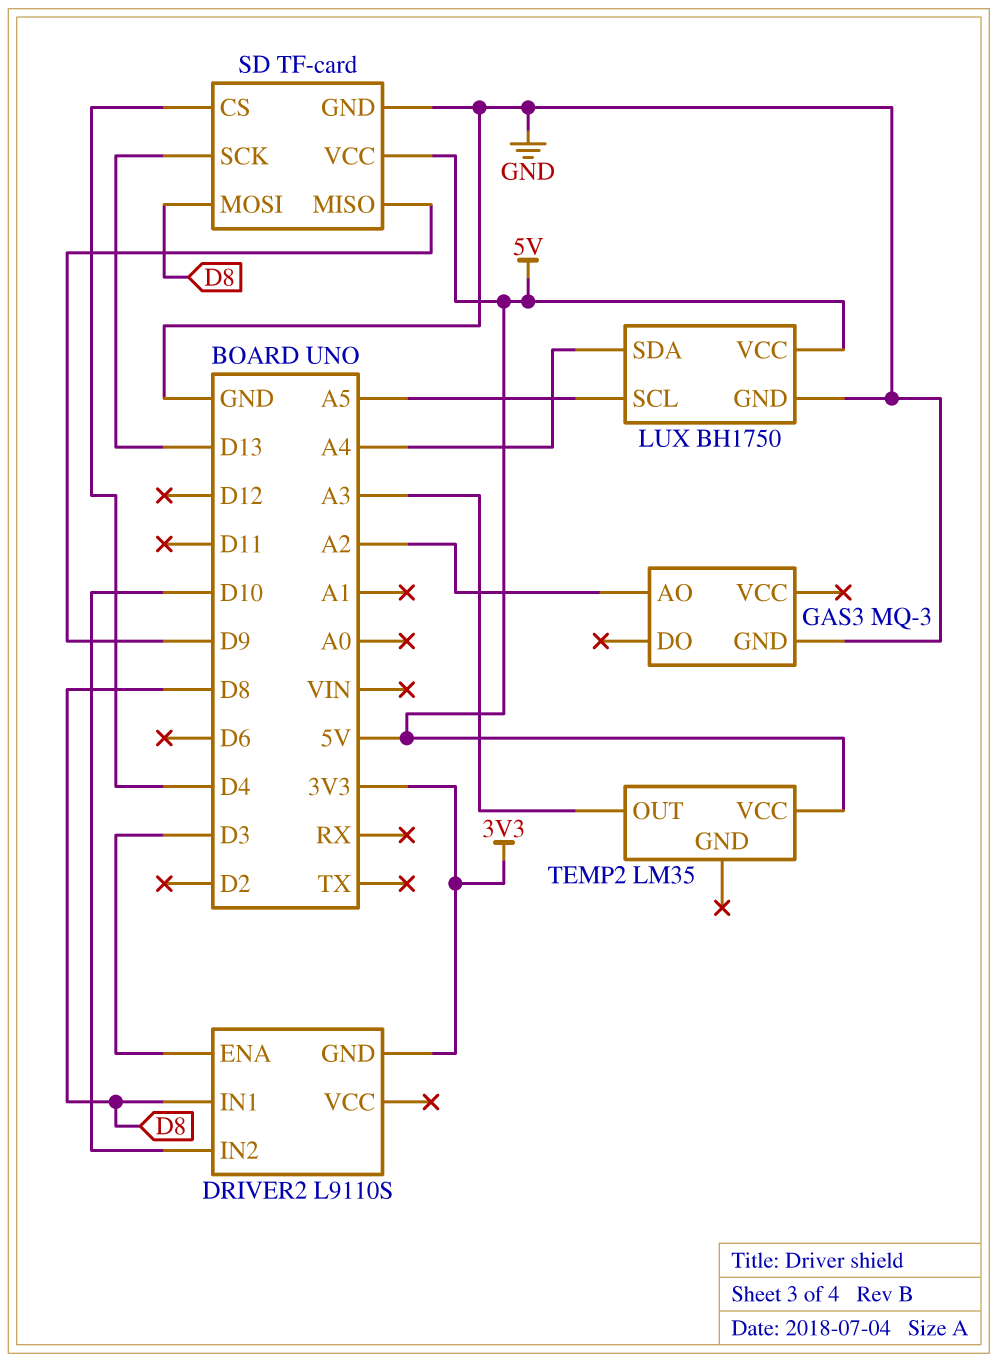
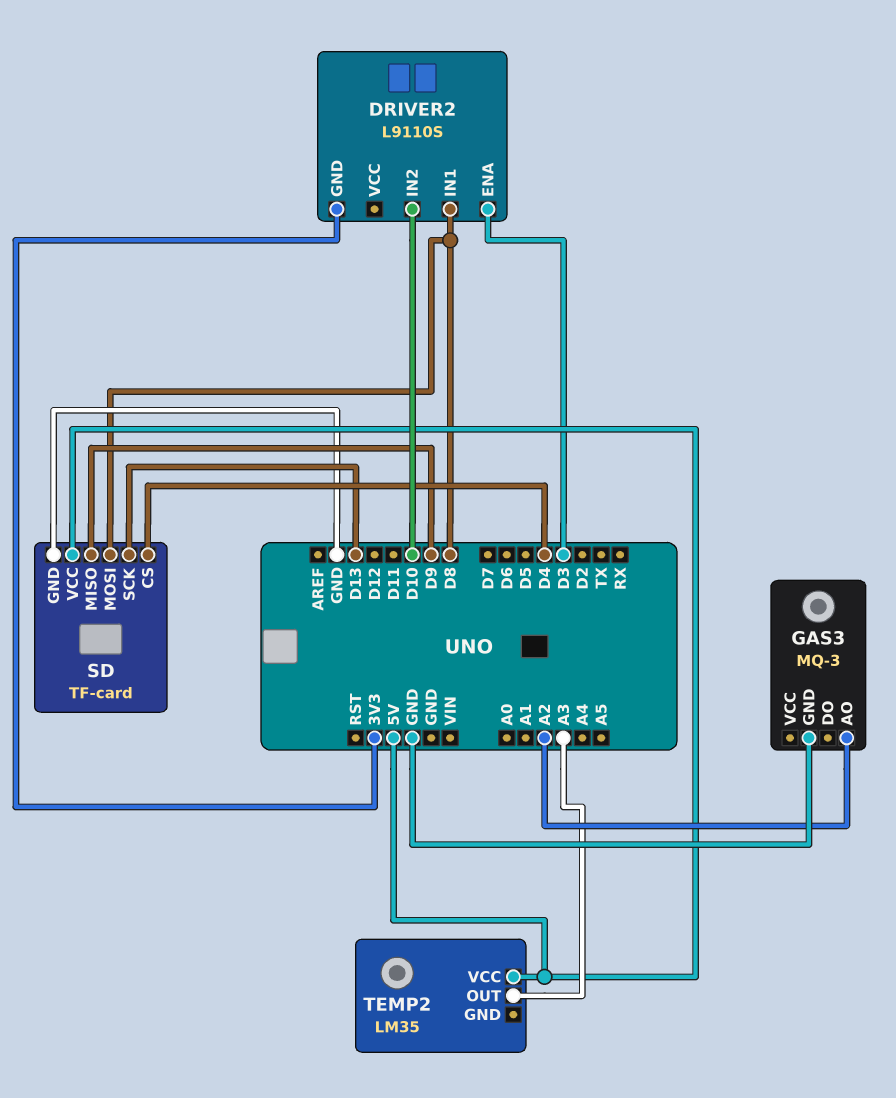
LUX: BH1750 -> none
LUX pin GND: GND -> none
LUX pin SCL: A5 -> none
LUX pin SDA: A4 -> none
LUX pin VCC: 5V -> none

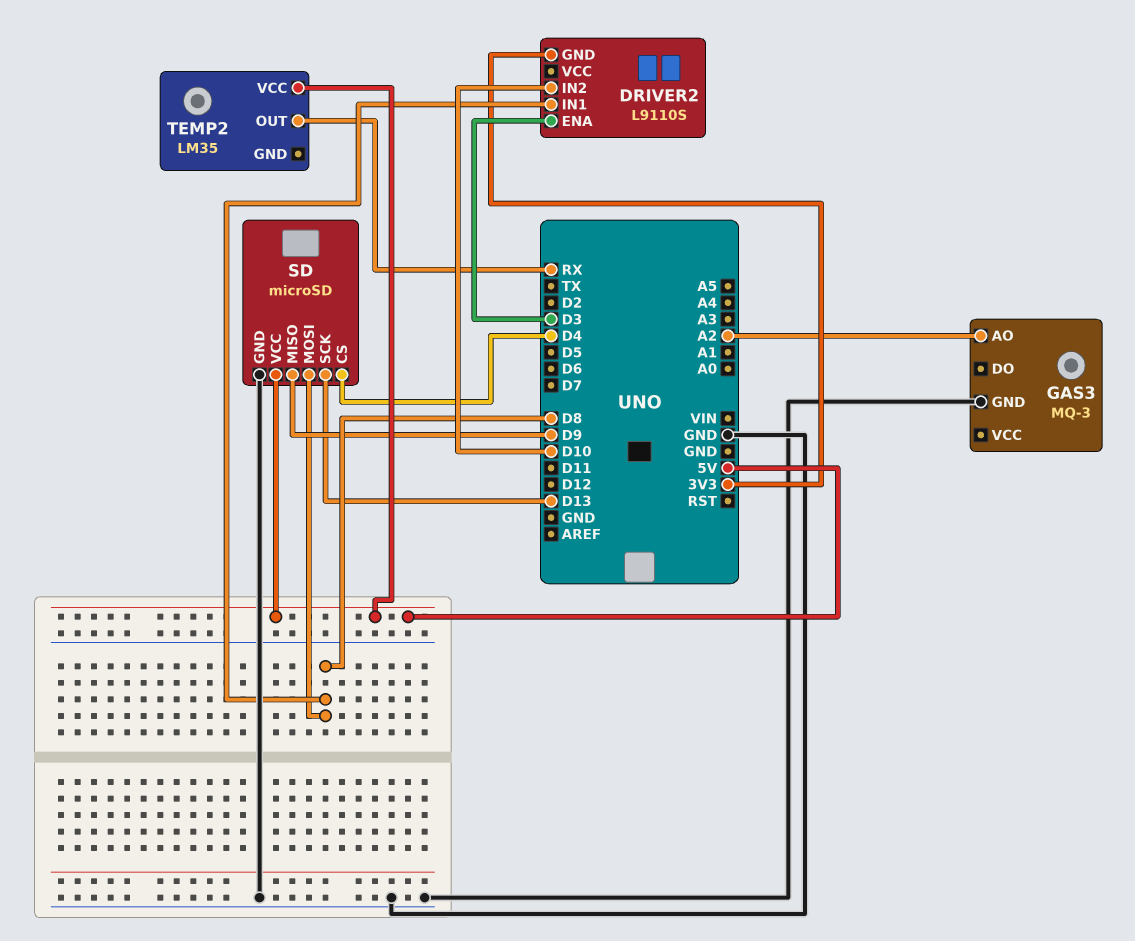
SD: TF-card -> microSD
TEMP2 pin OUT: A3 -> RX

